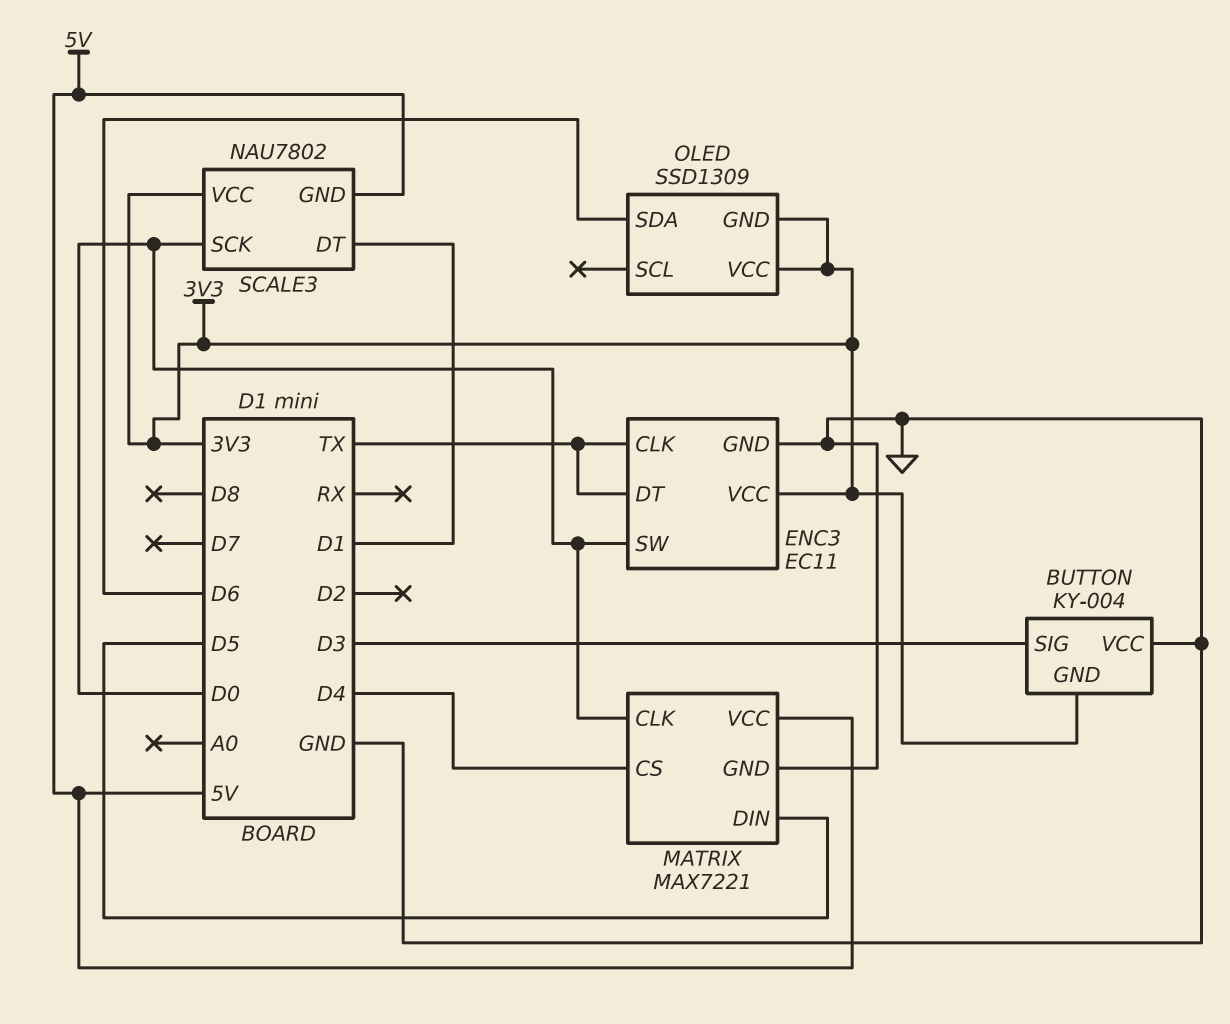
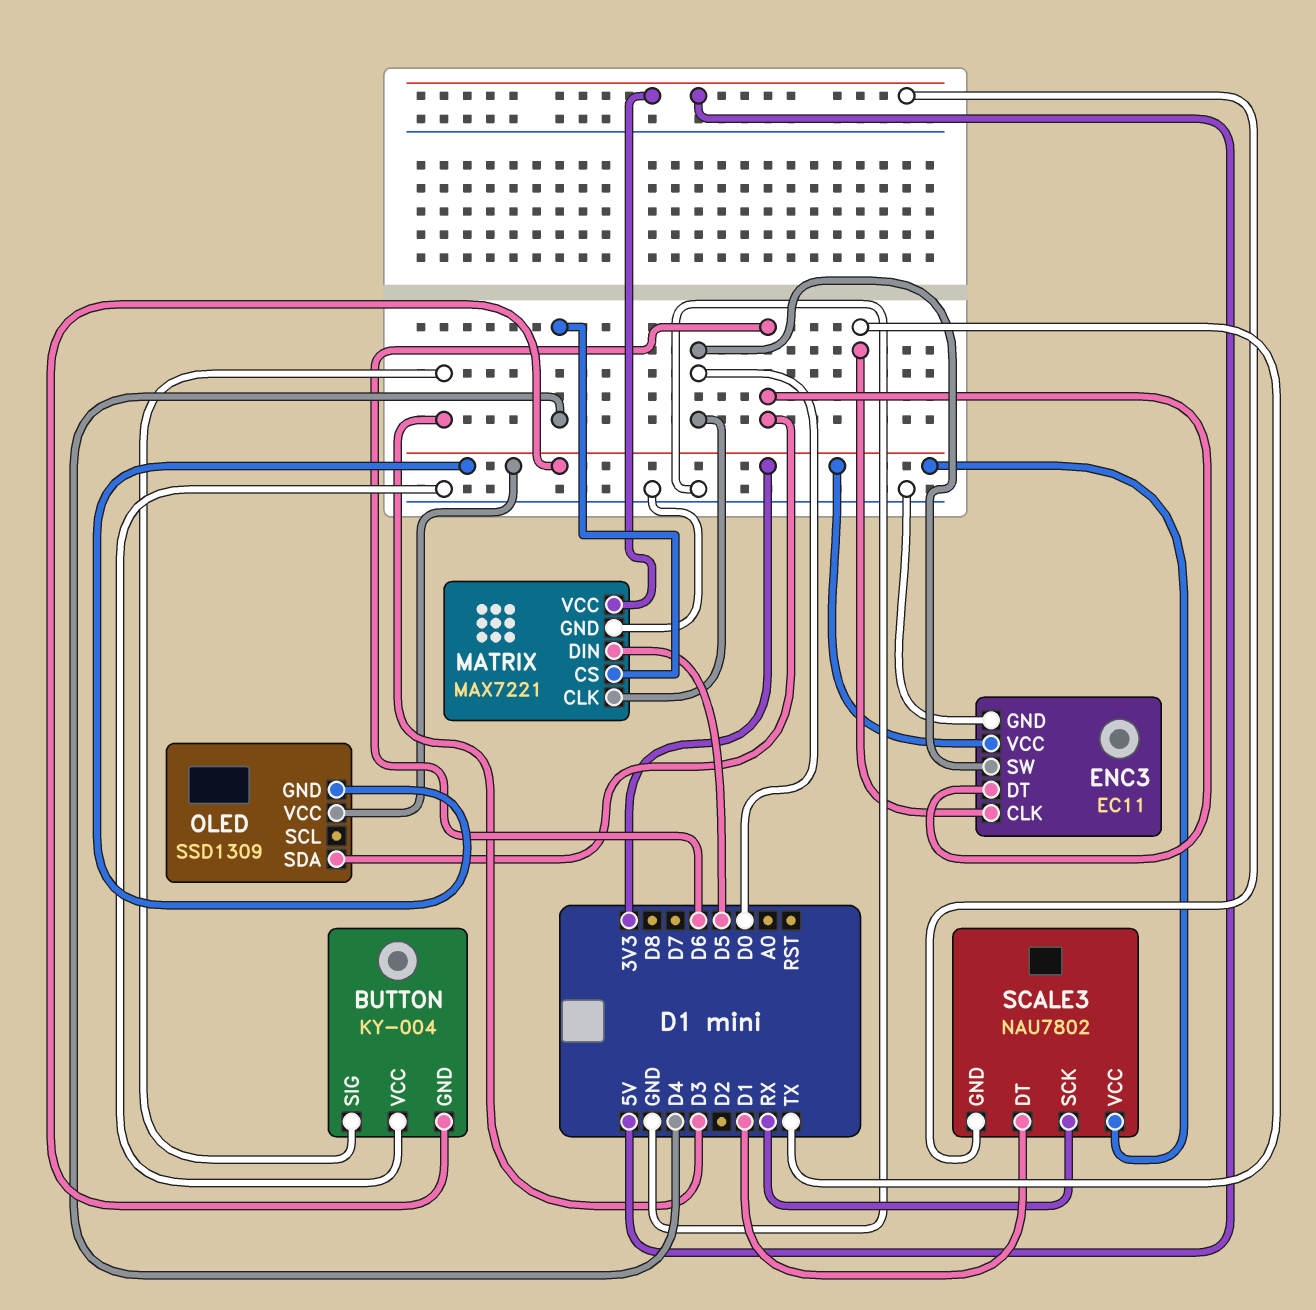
ENC3 pin DT: TX -> D6
SCALE3 pin SCK: D0 -> RX

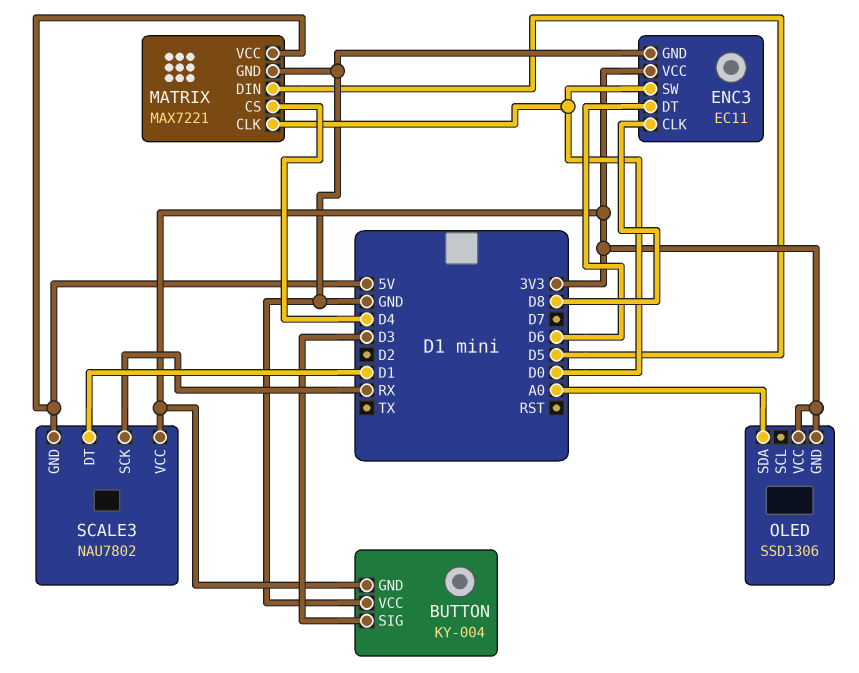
ENC3 pin CLK: TX -> D8
OLED: SSD1309 -> SSD1306
OLED pin SDA: D6 -> A0

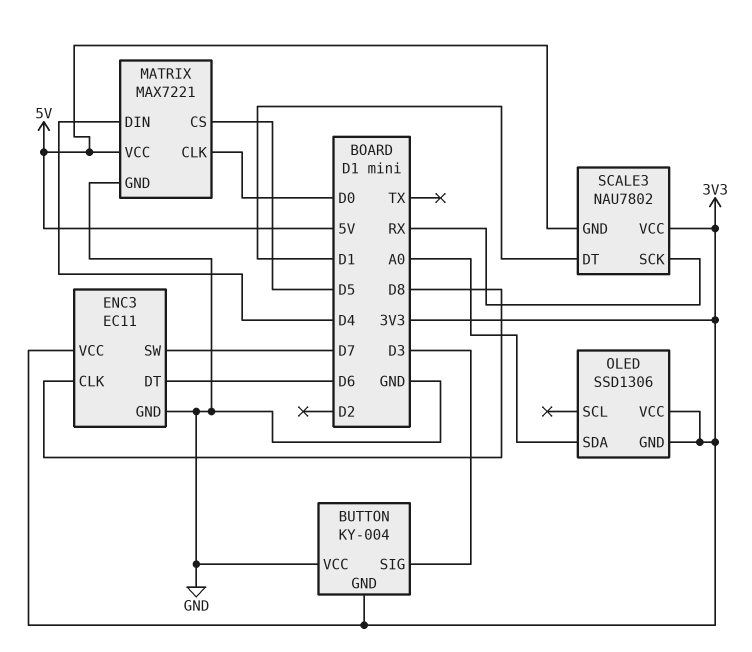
ENC3 pin SW: D0 -> D7
MATRIX pin CS: D4 -> D5
MATRIX pin DIN: D5 -> D4

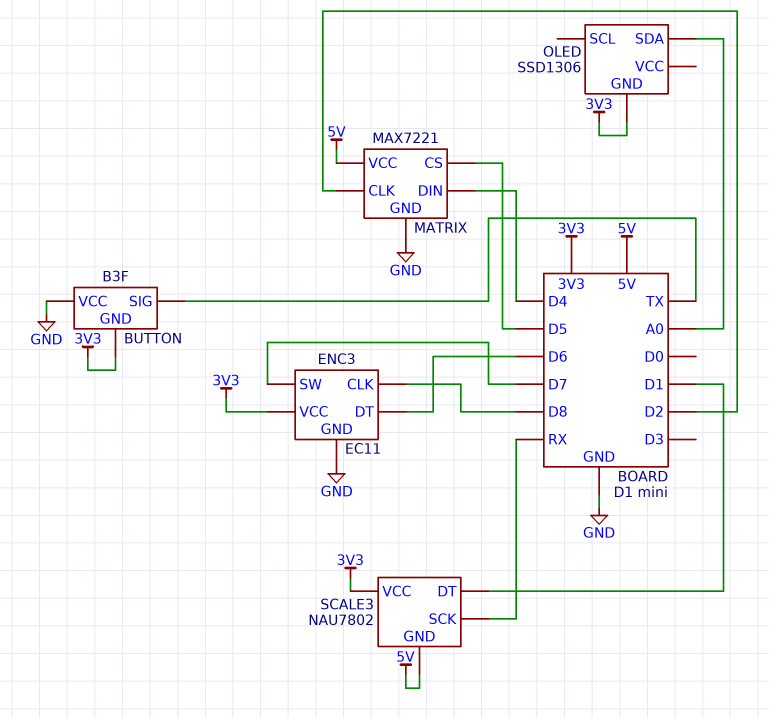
BUTTON: KY-004 -> B3F
BUTTON pin SIG: D3 -> TX
MATRIX pin CLK: D0 -> D2
OLED pin VCC: 3V3 -> none

